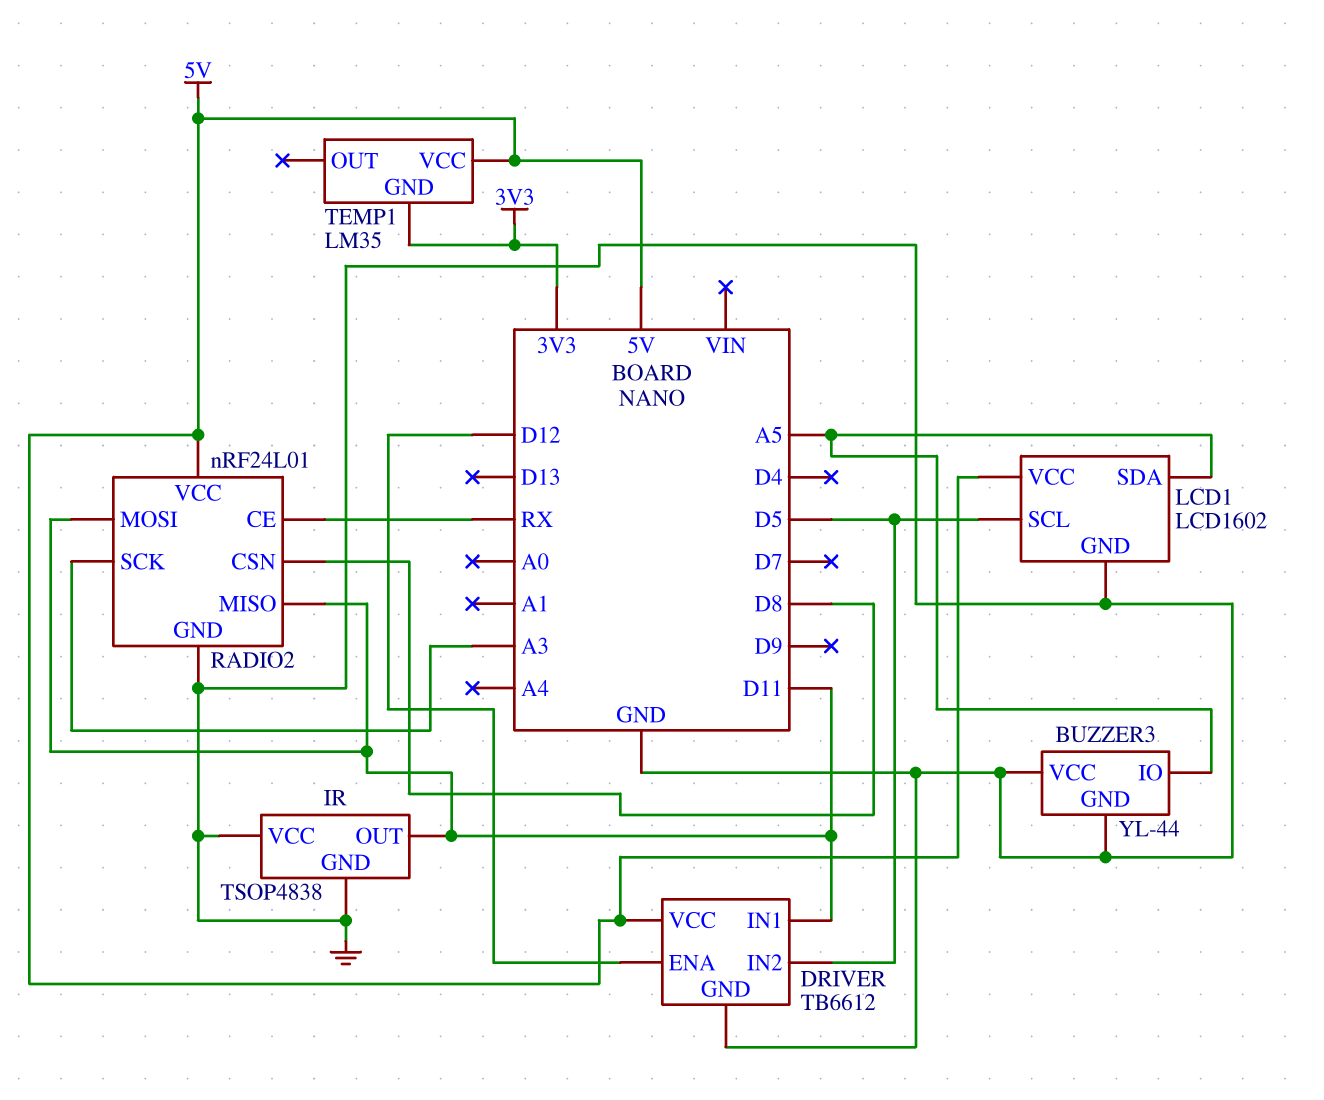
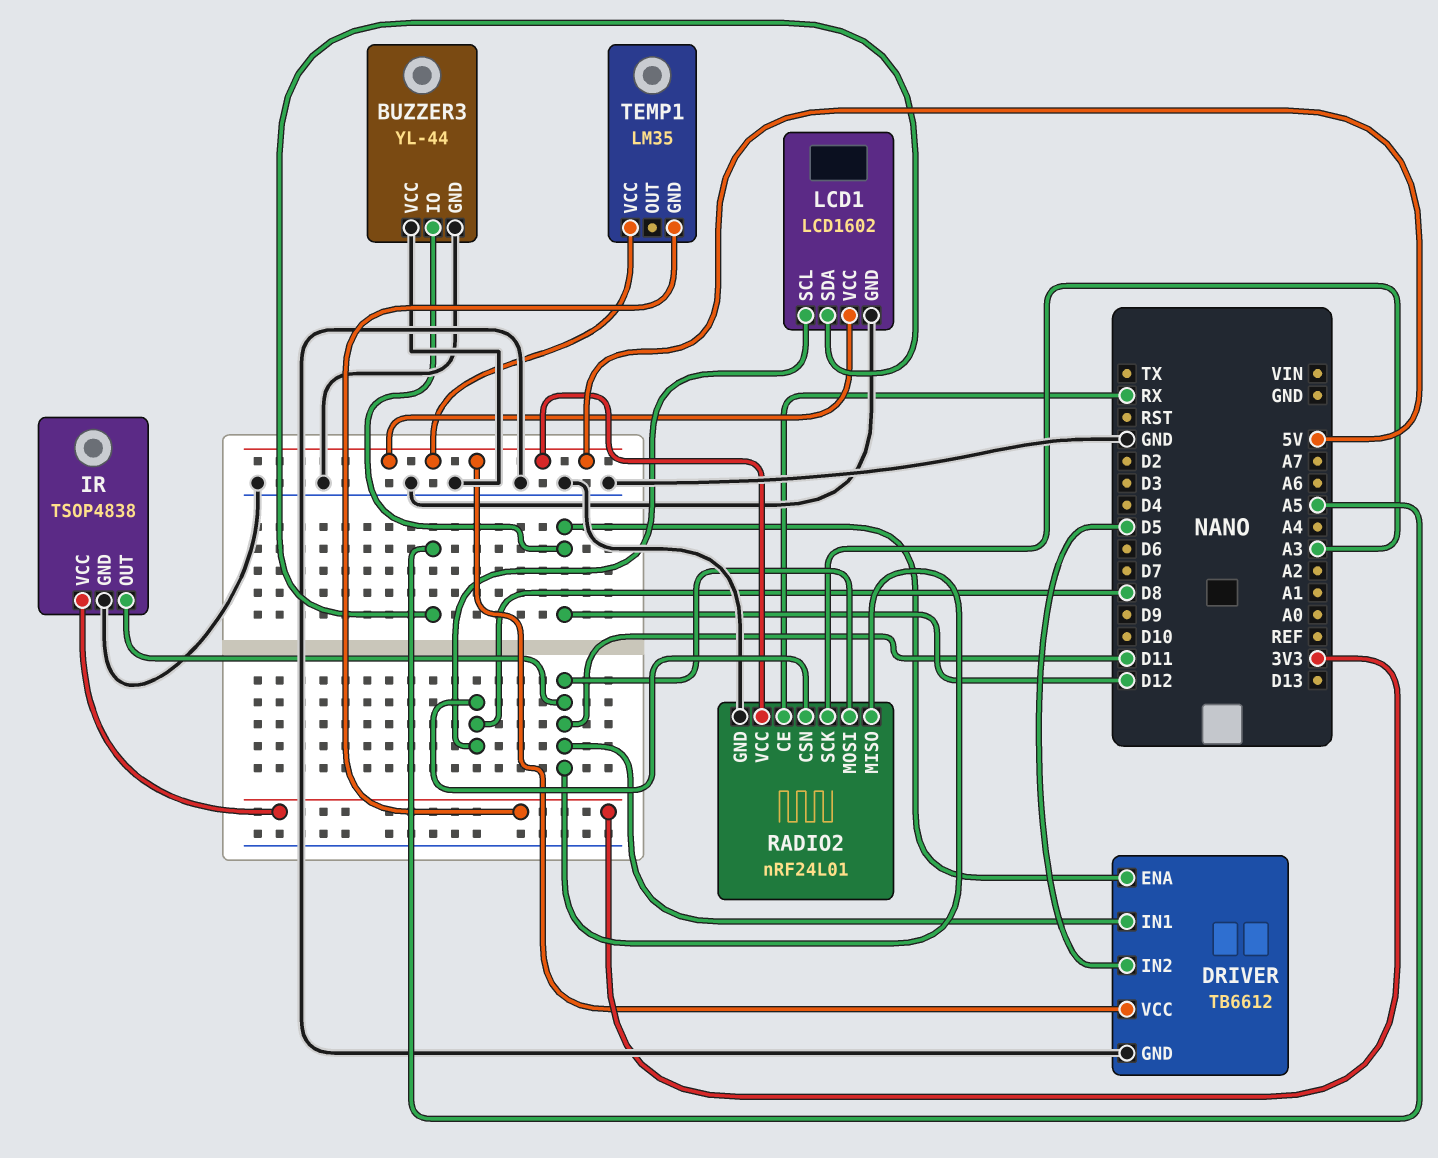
BUZZER3 pin IO: A5 -> D12
IR pin VCC: GND -> 3V3
LCD1 pin SCL: D5 -> D8

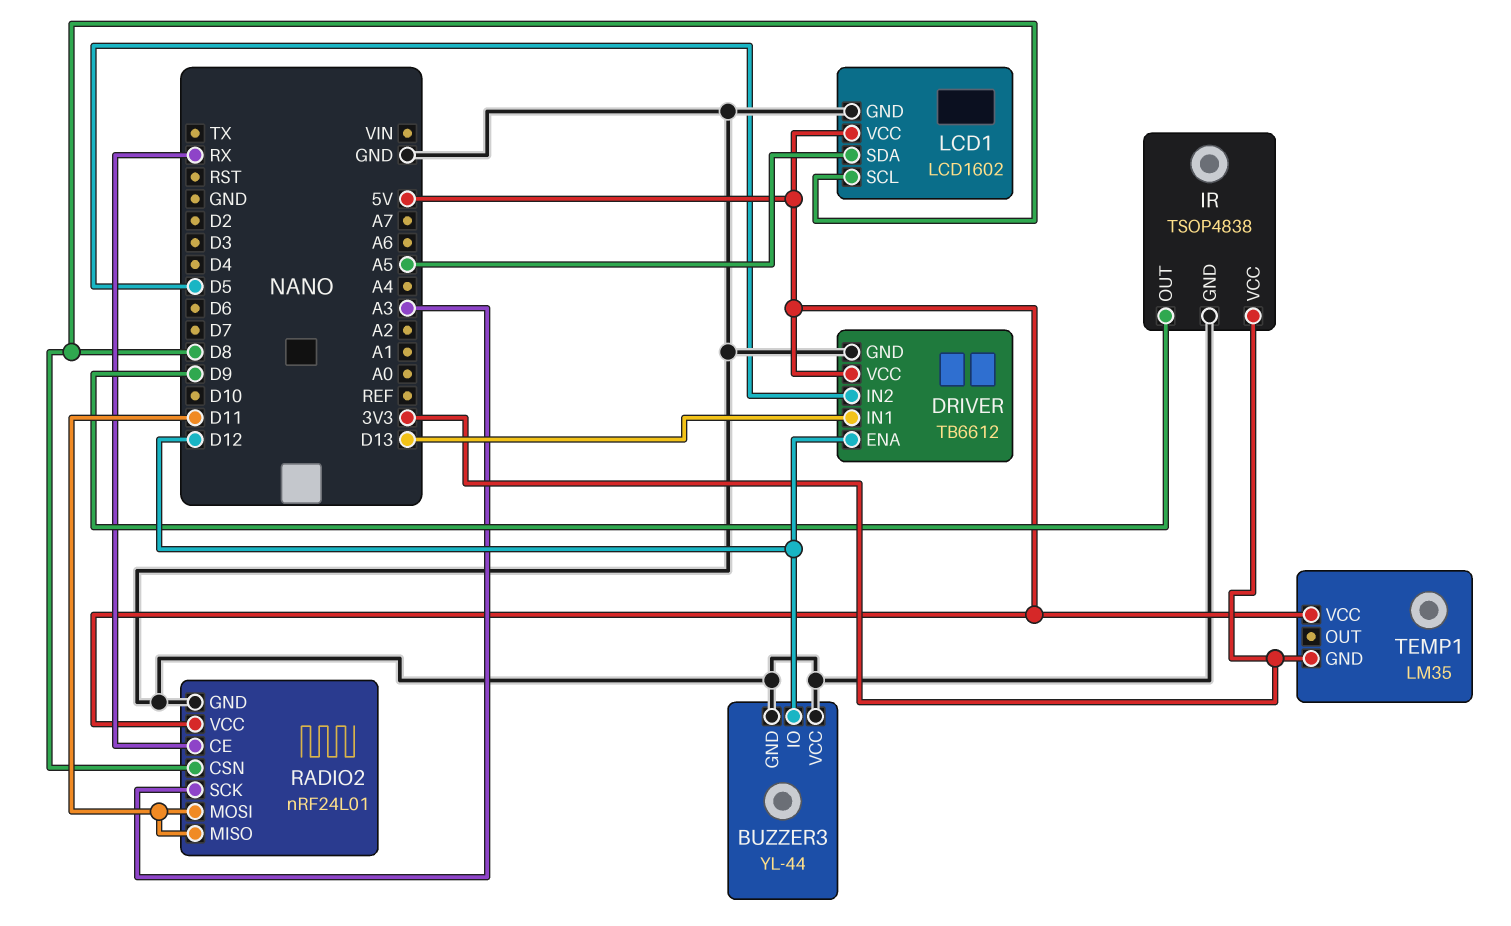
DRIVER pin IN1: D11 -> D13
IR pin OUT: D11 -> D9

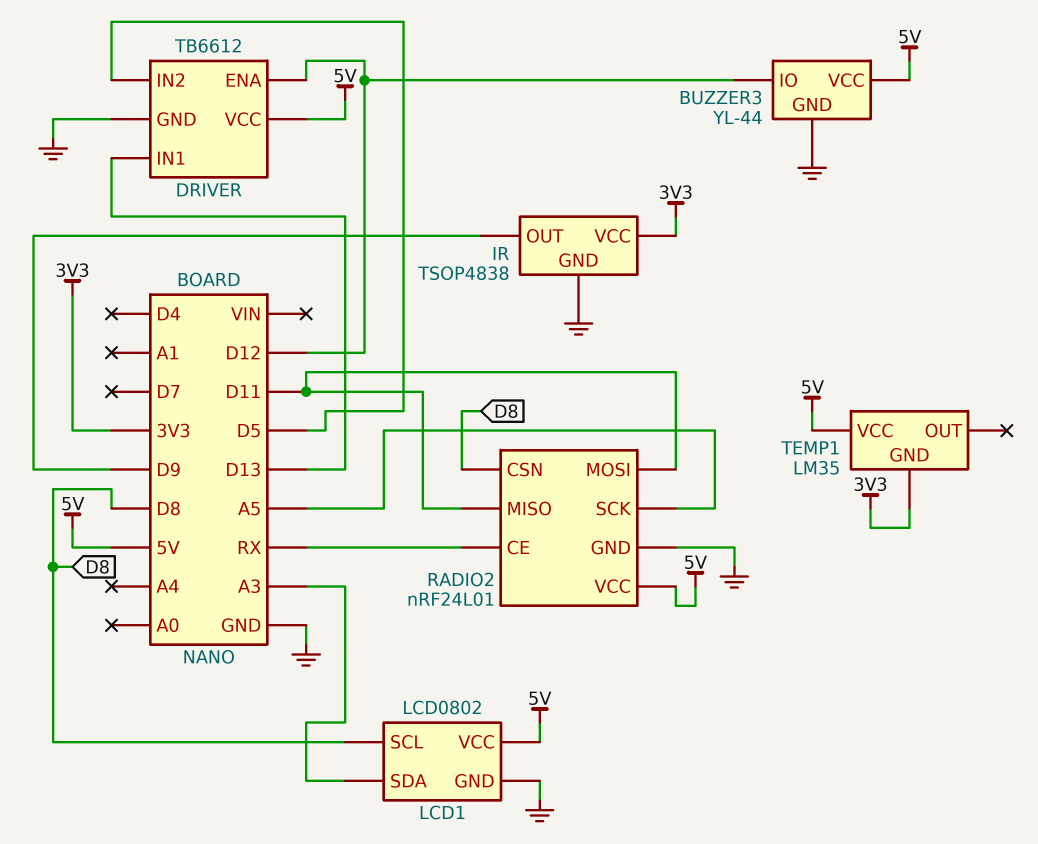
BUZZER3 pin VCC: GND -> 5V
LCD1: LCD1602 -> LCD0802
LCD1 pin SDA: A5 -> A3
RADIO2 pin SCK: A3 -> A5

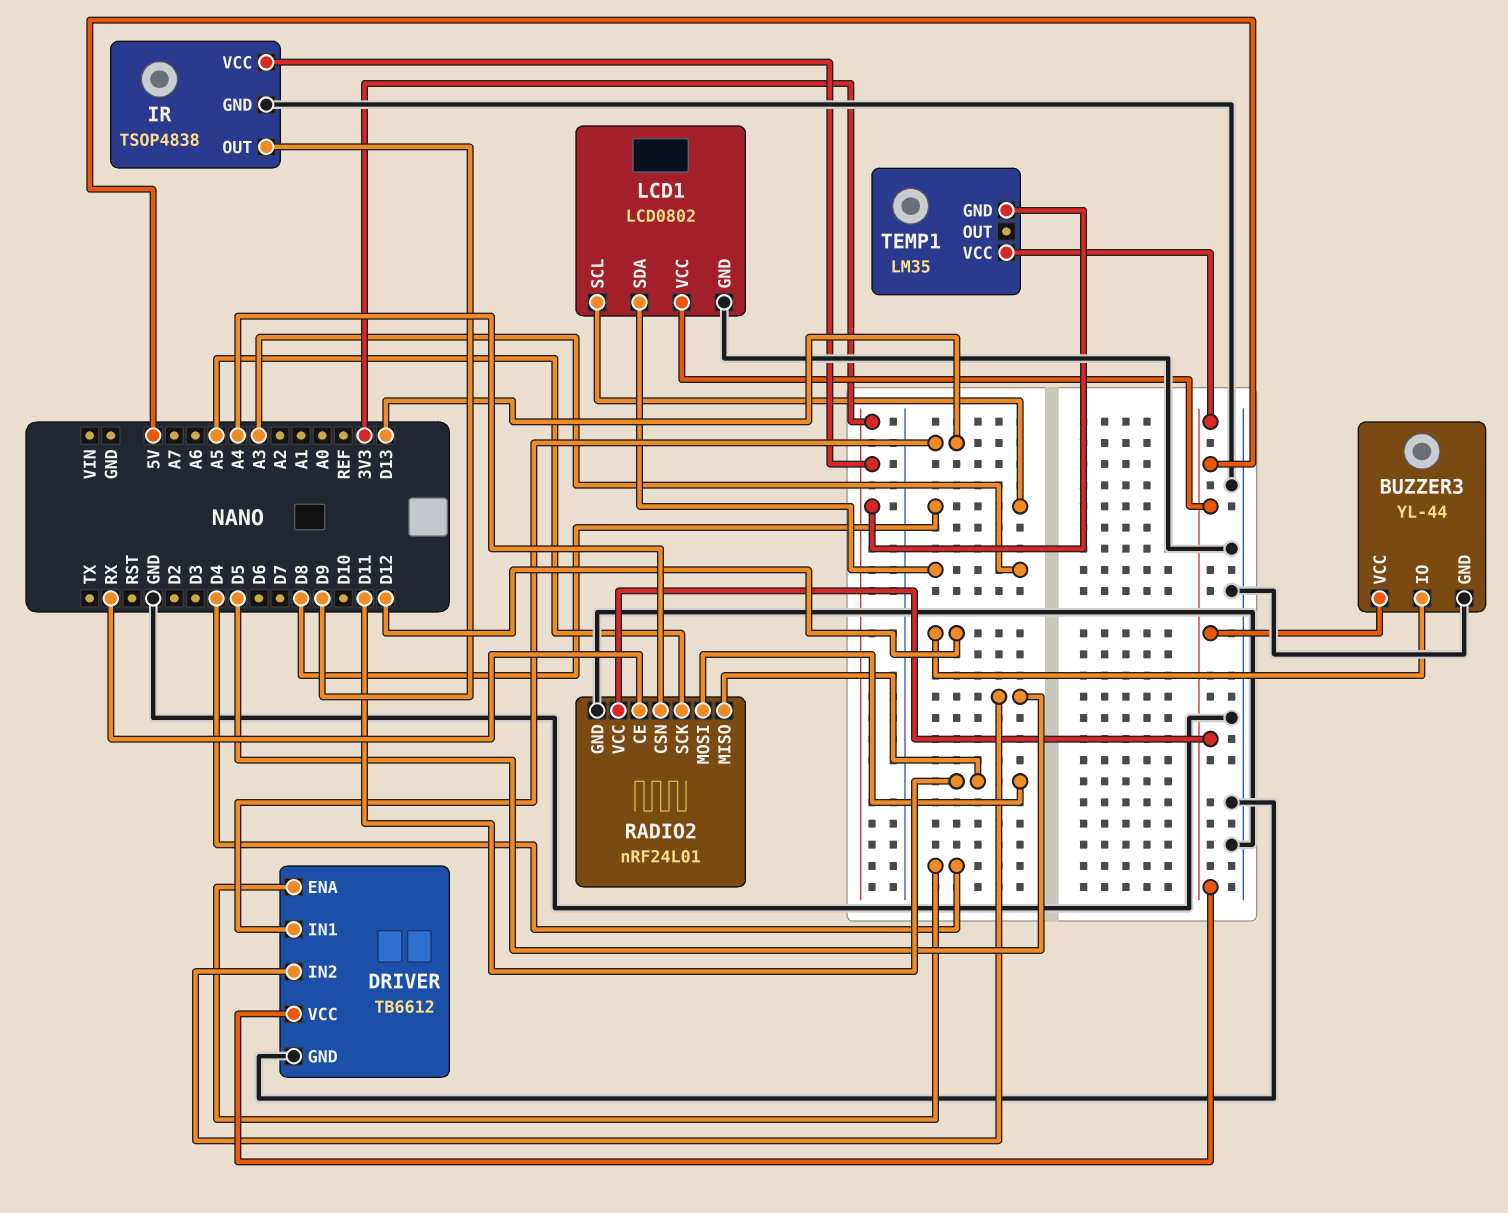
DRIVER pin ENA: D12 -> D4
RADIO2 pin CSN: D8 -> A4

